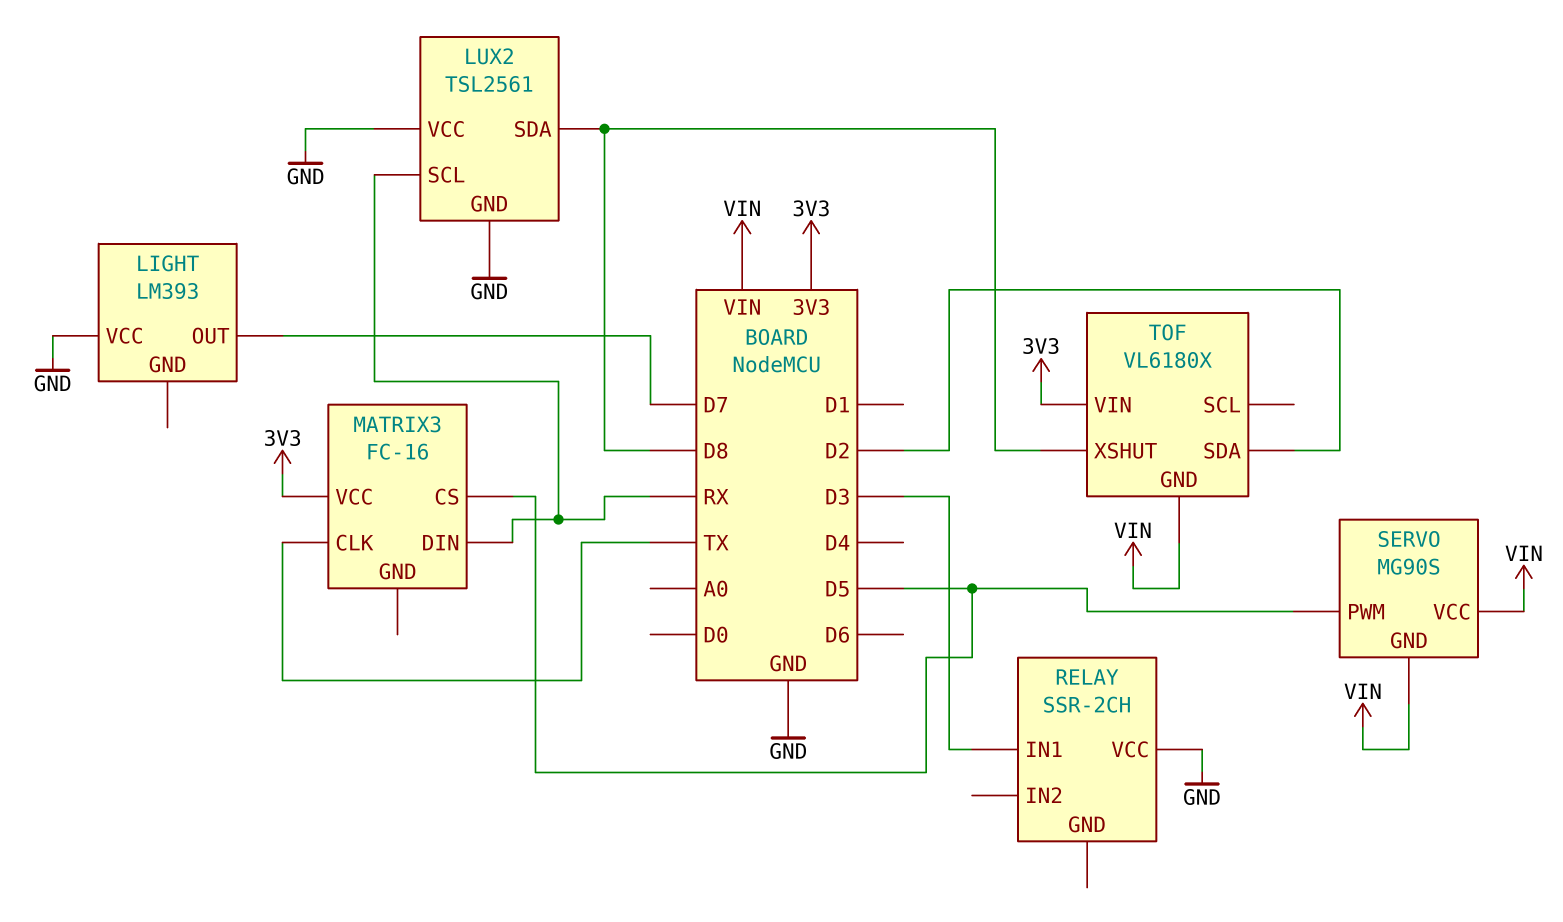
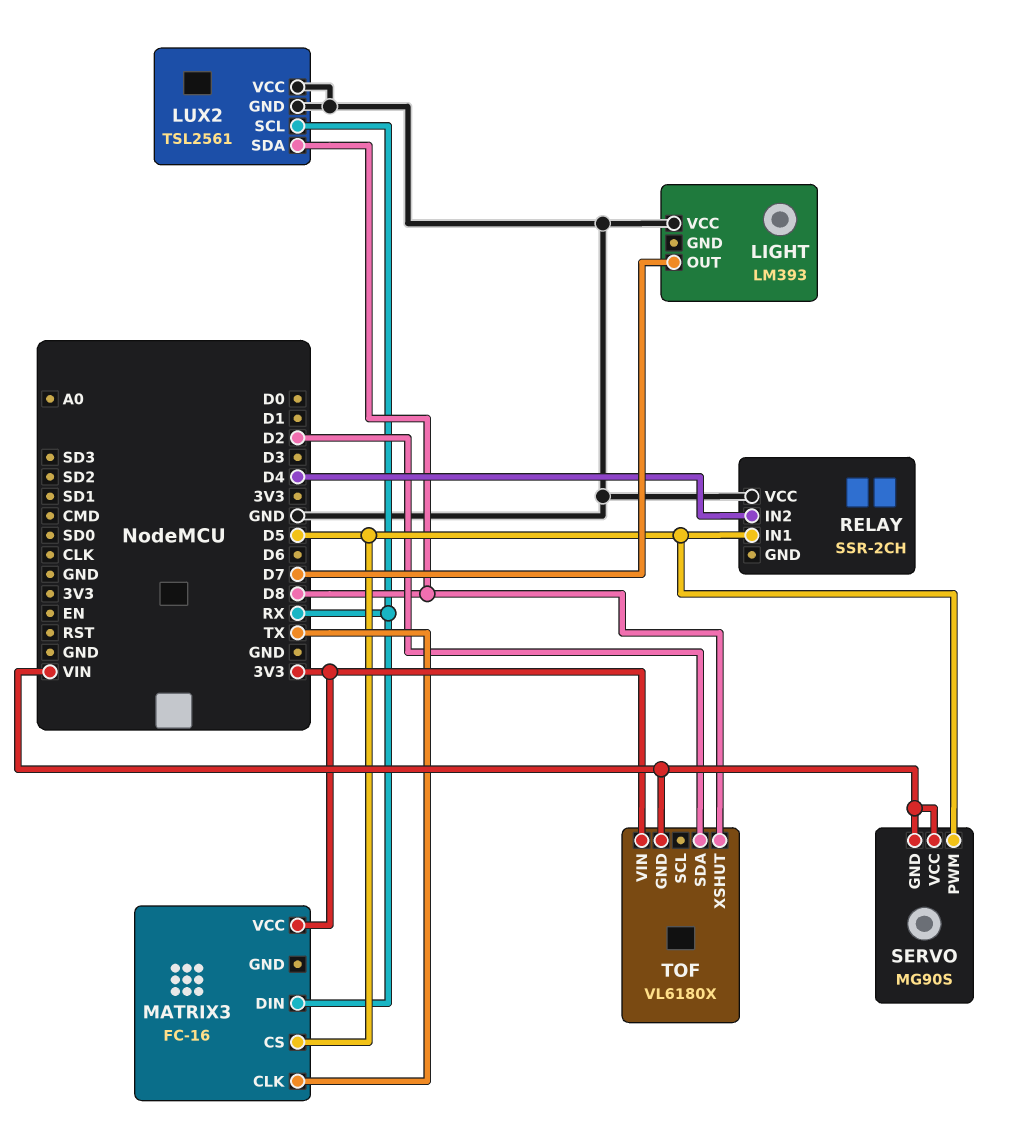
RELAY pin IN1: D3 -> D5
RELAY pin IN2: none -> D4

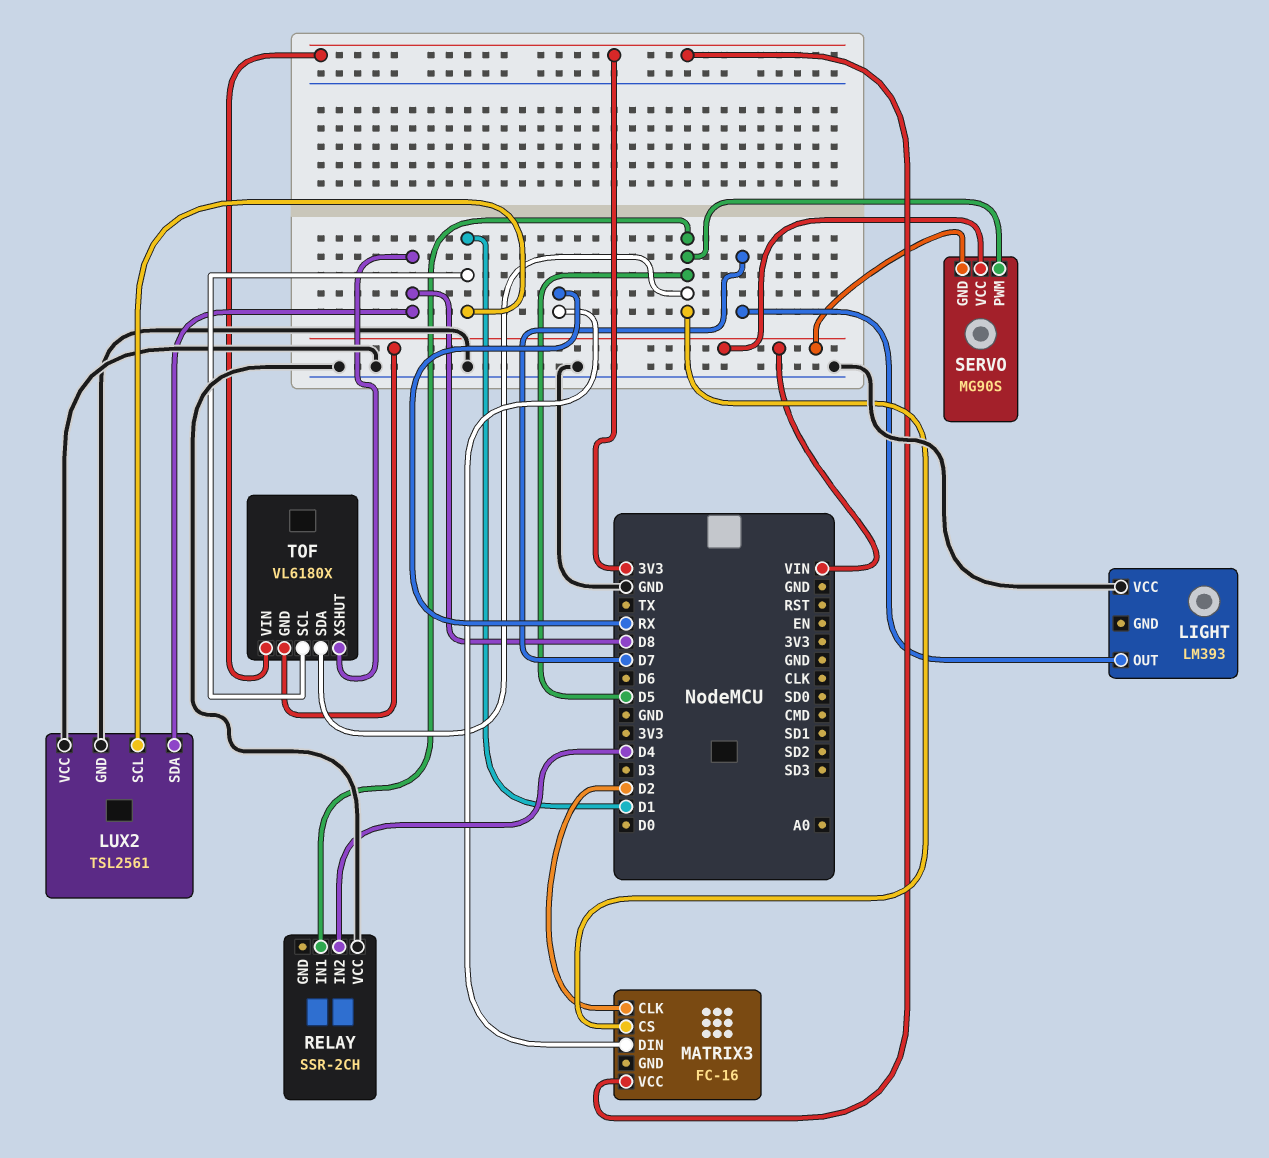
LUX2 pin SCL: RX -> D1
MATRIX3 pin CLK: TX -> D2
TOF pin SCL: none -> D1
TOF pin SDA: D2 -> D5

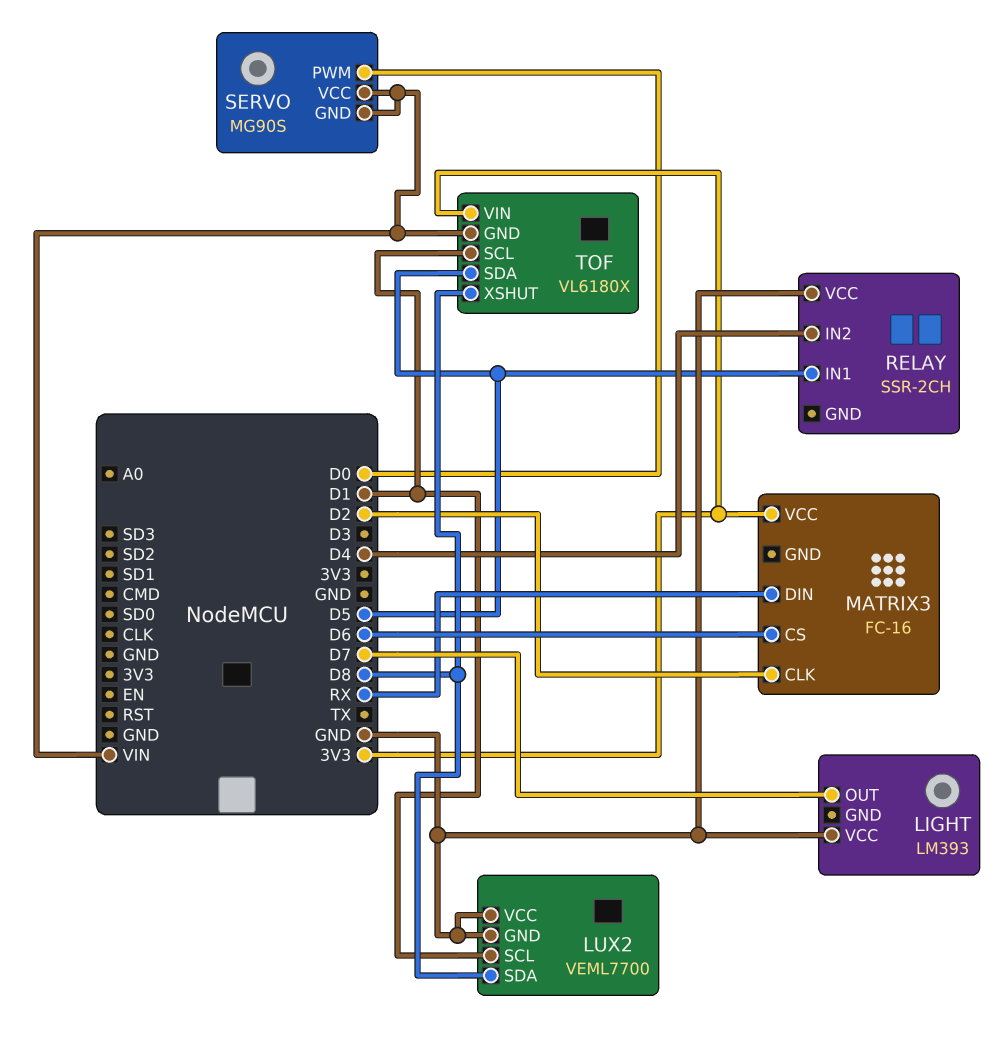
LUX2: TSL2561 -> VEML7700
MATRIX3 pin CS: D5 -> D6
SERVO pin PWM: D5 -> D0

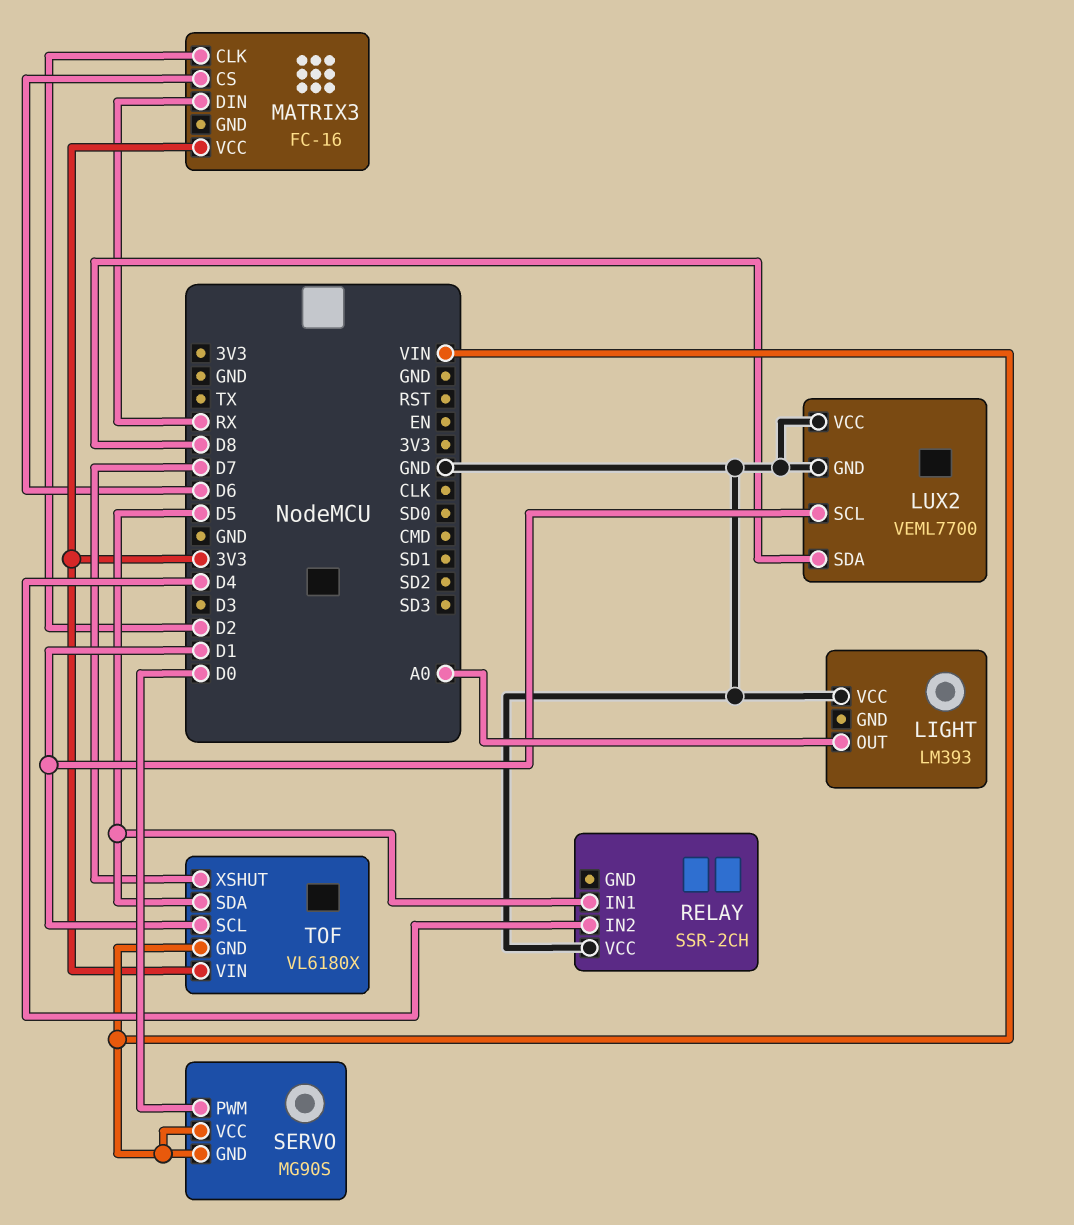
LIGHT pin OUT: D7 -> A0
TOF pin XSHUT: D8 -> D7

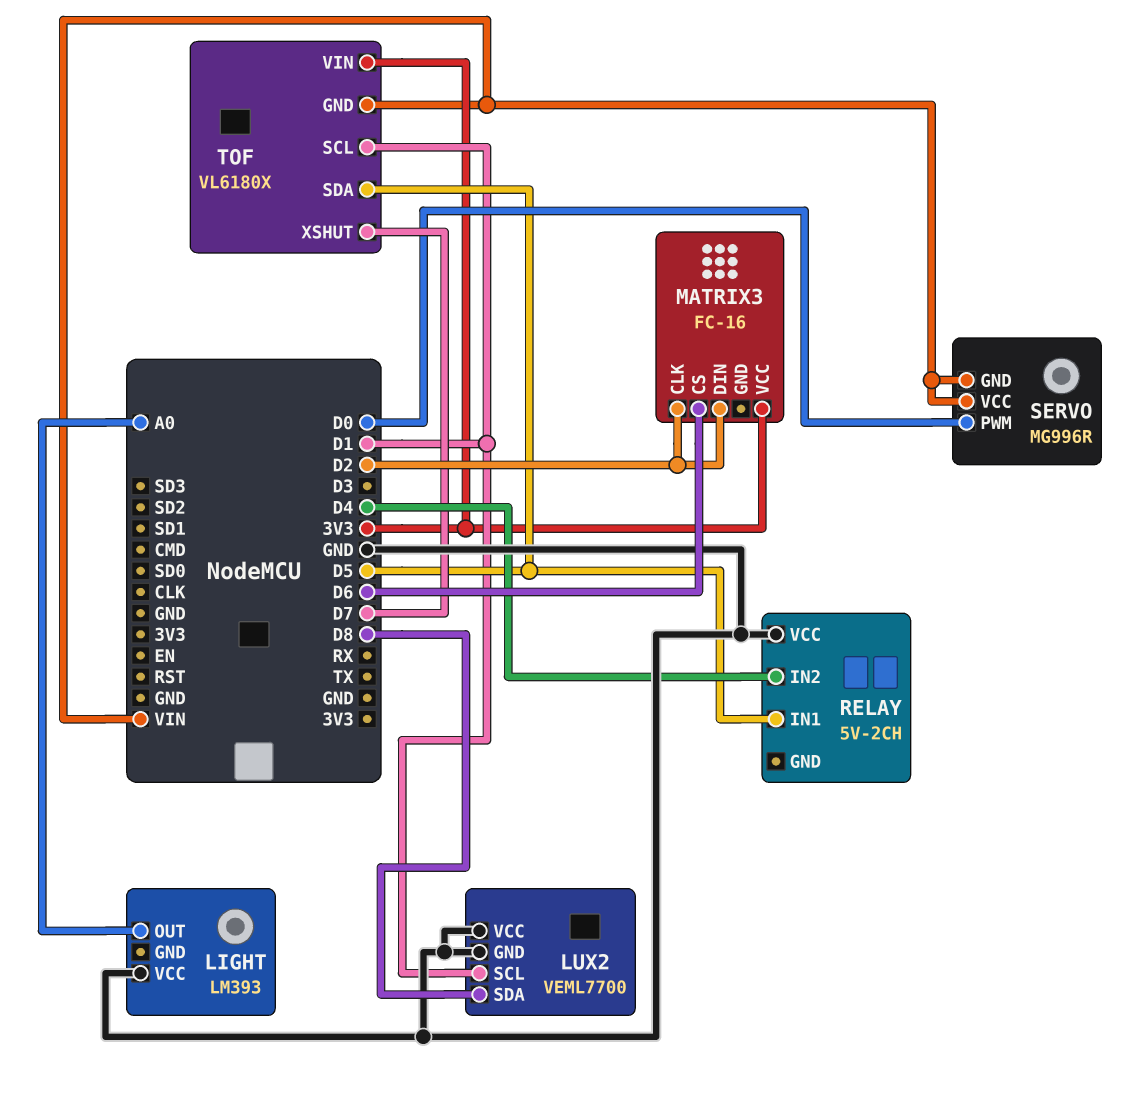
MATRIX3 pin DIN: RX -> D2
RELAY: SSR-2CH -> 5V-2CH
SERVO: MG90S -> MG996R

